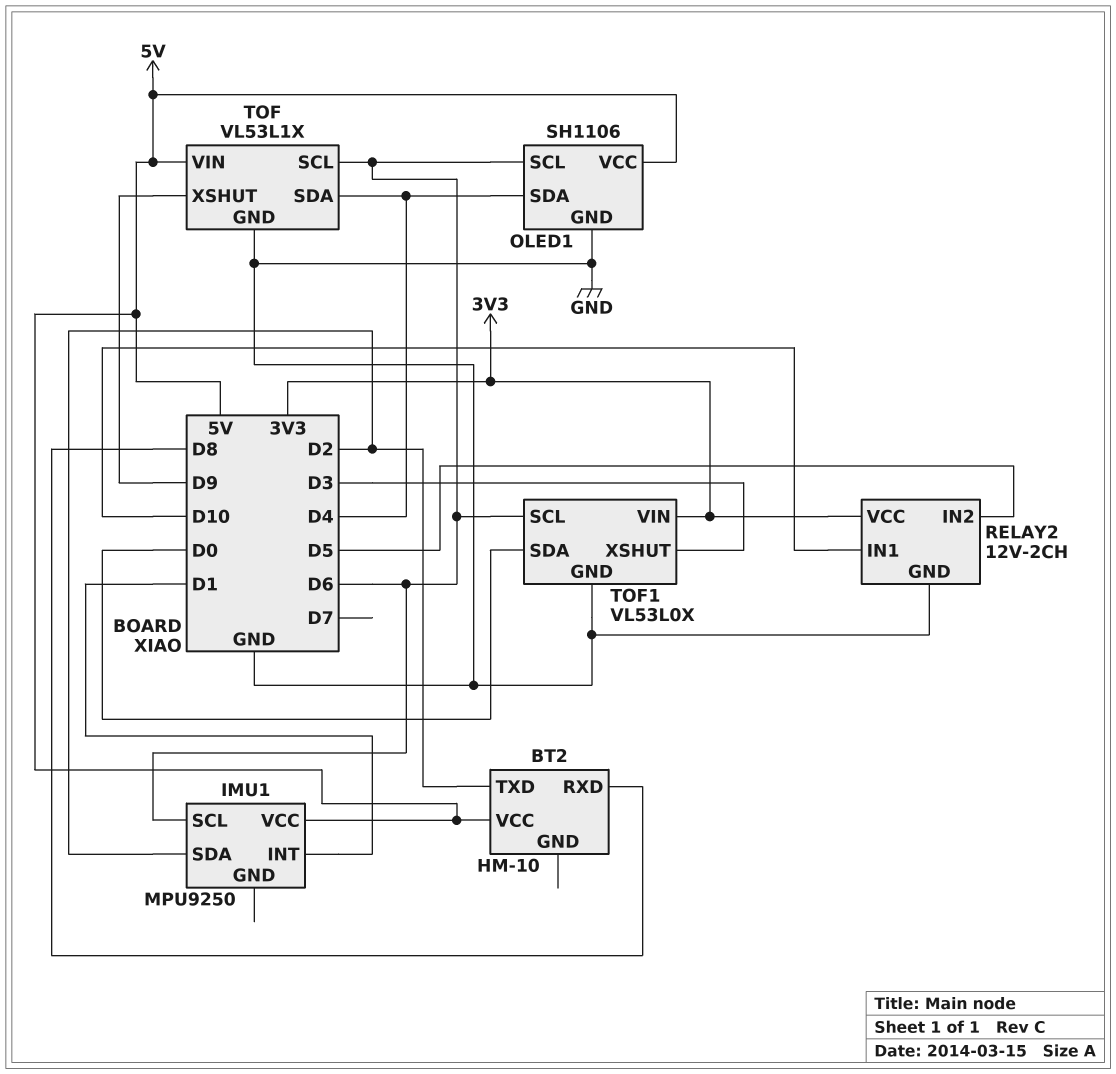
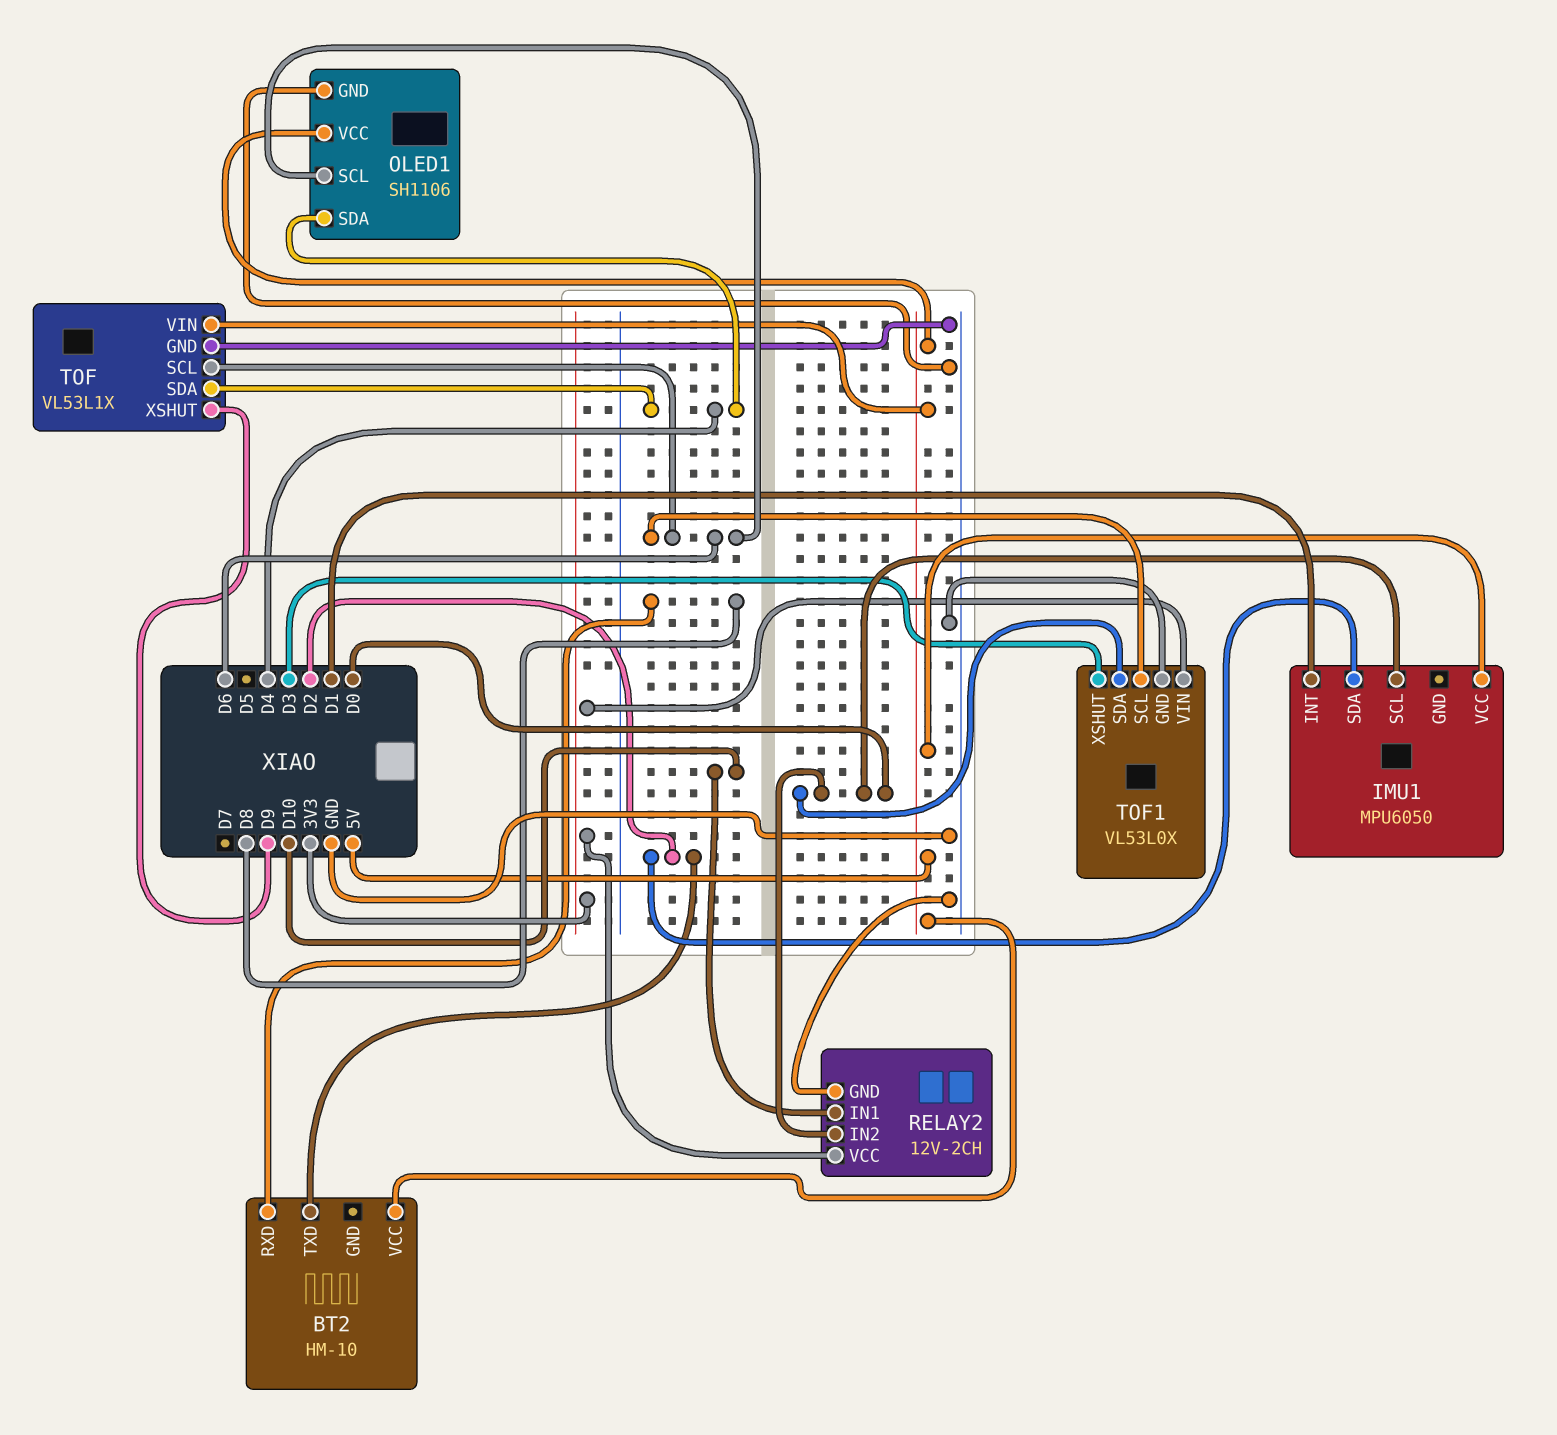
IMU1: MPU9250 -> MPU6050
IMU1 pin SCL: D6 -> D0
RELAY2 pin IN2: D5 -> D0

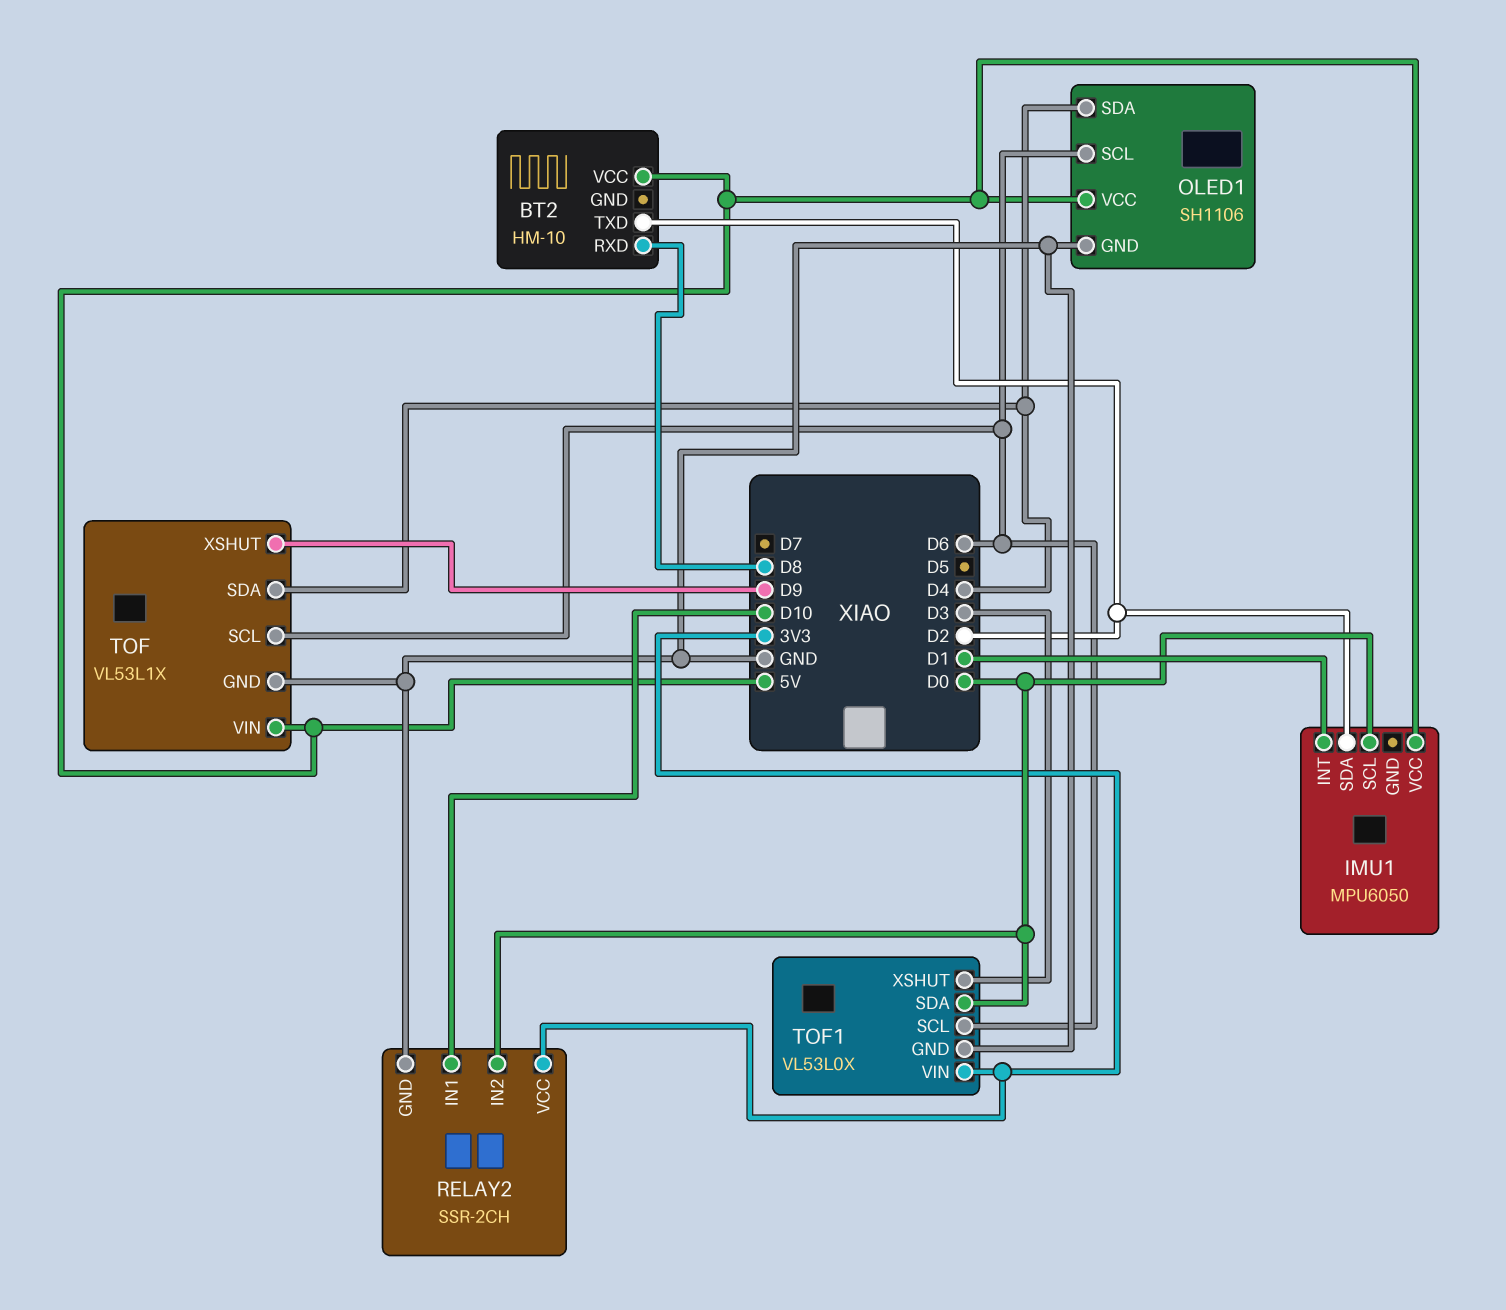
RELAY2: 12V-2CH -> SSR-2CH

